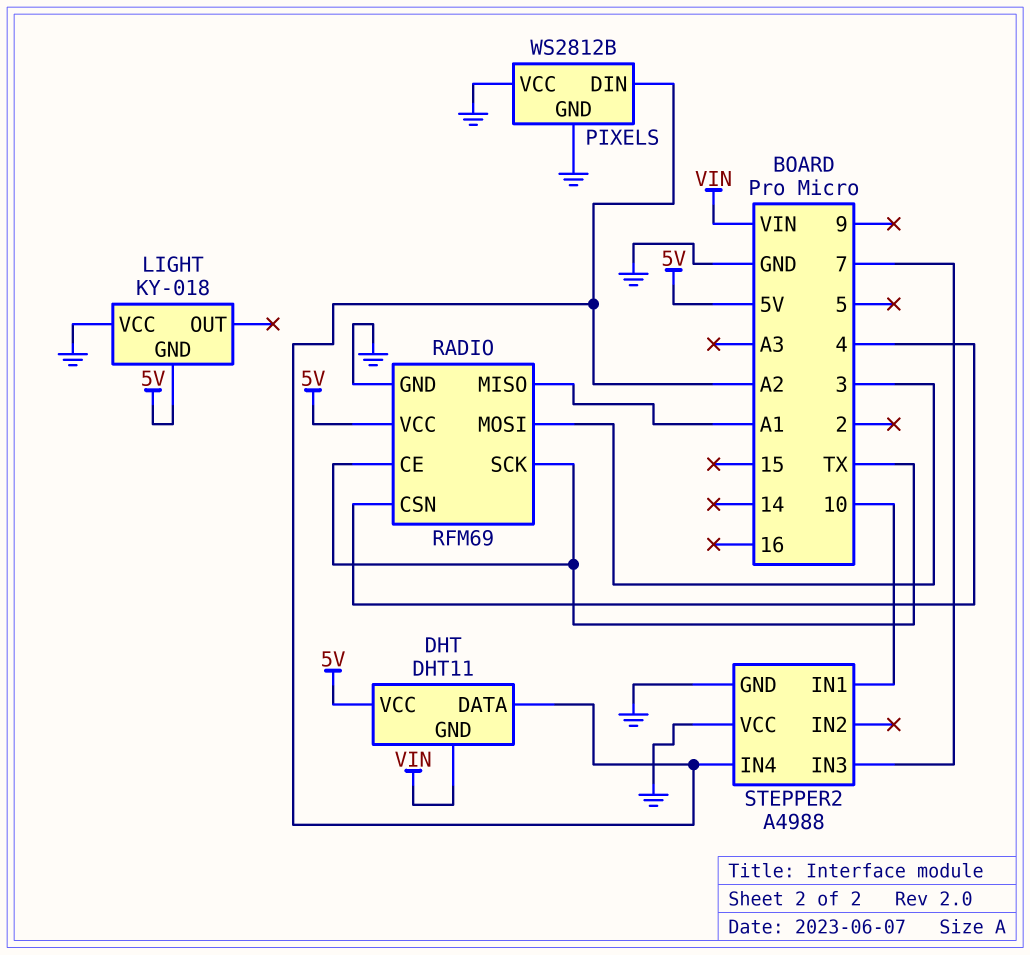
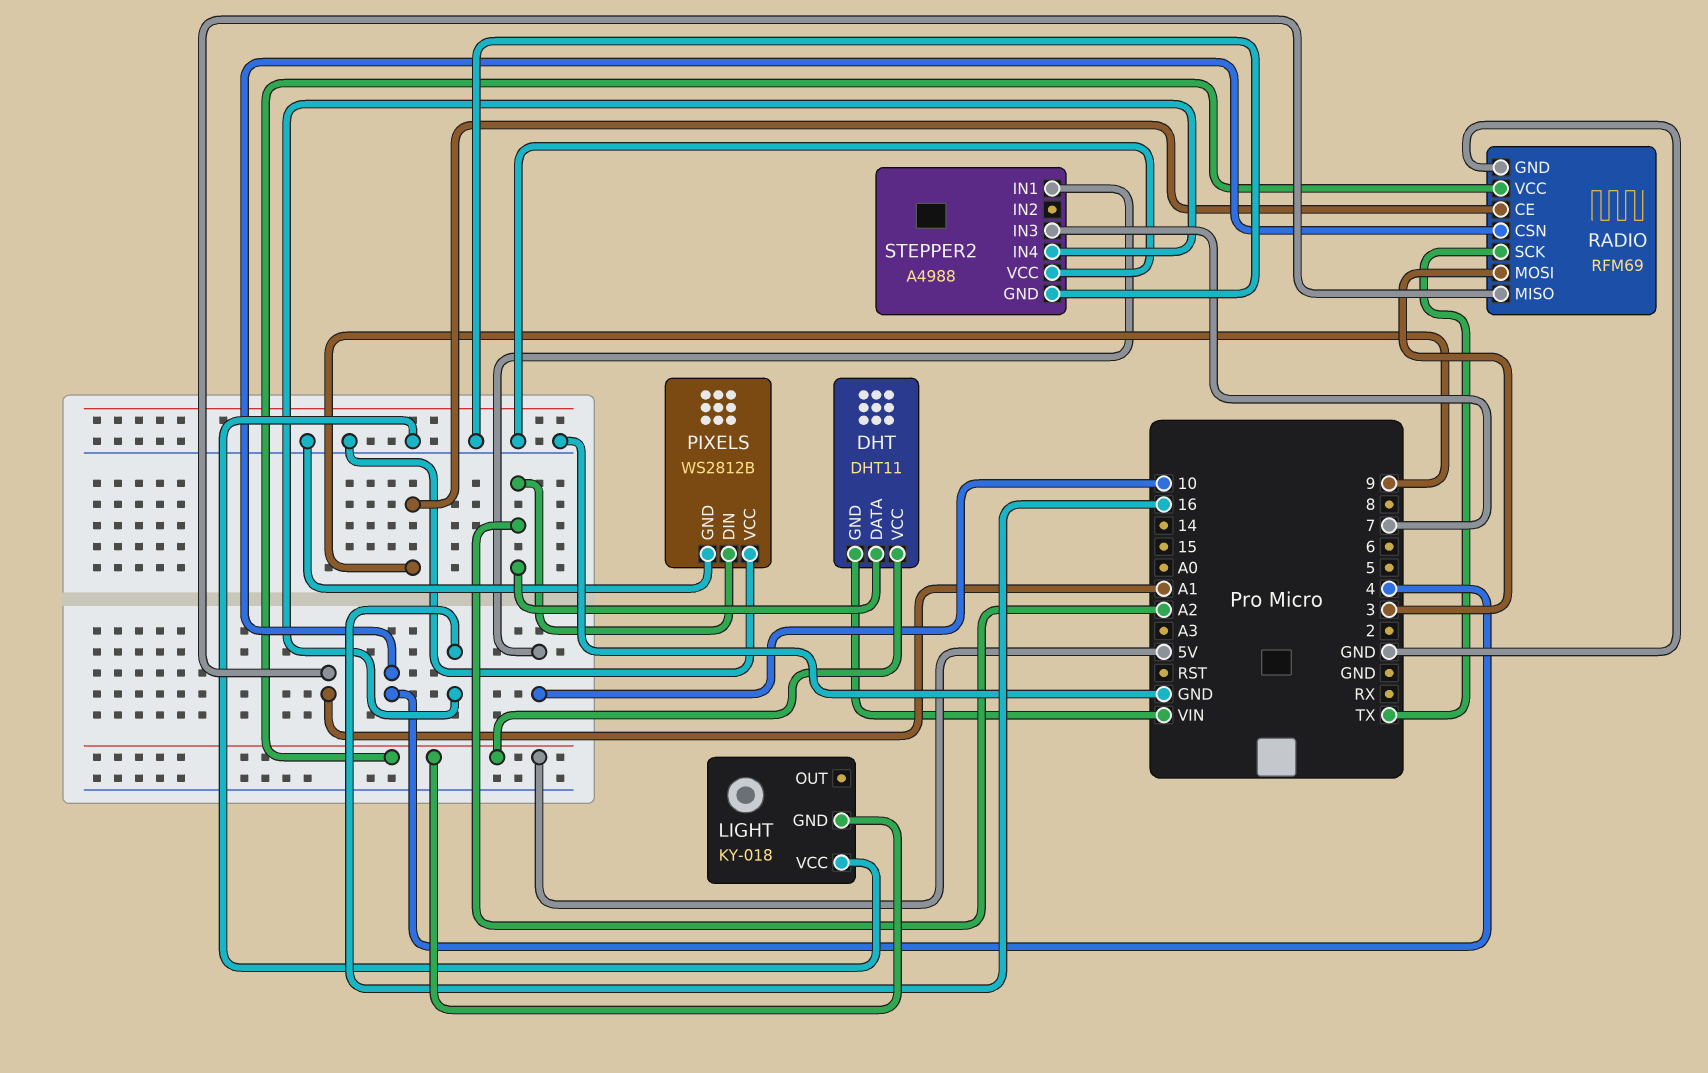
RADIO pin CE: TX -> 9
STEPPER2 pin IN4: A2 -> 16

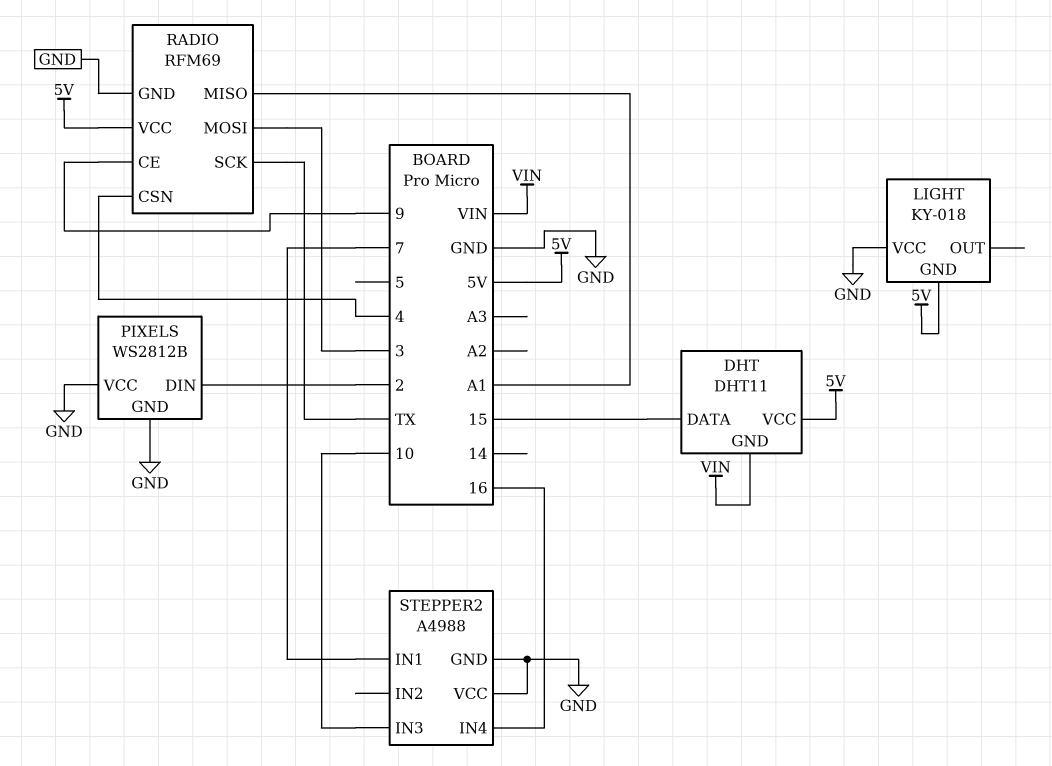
DHT pin DATA: A2 -> 15
PIXELS pin DIN: A2 -> 2
STEPPER2 pin IN1: 10 -> 7
STEPPER2 pin IN3: 7 -> 10

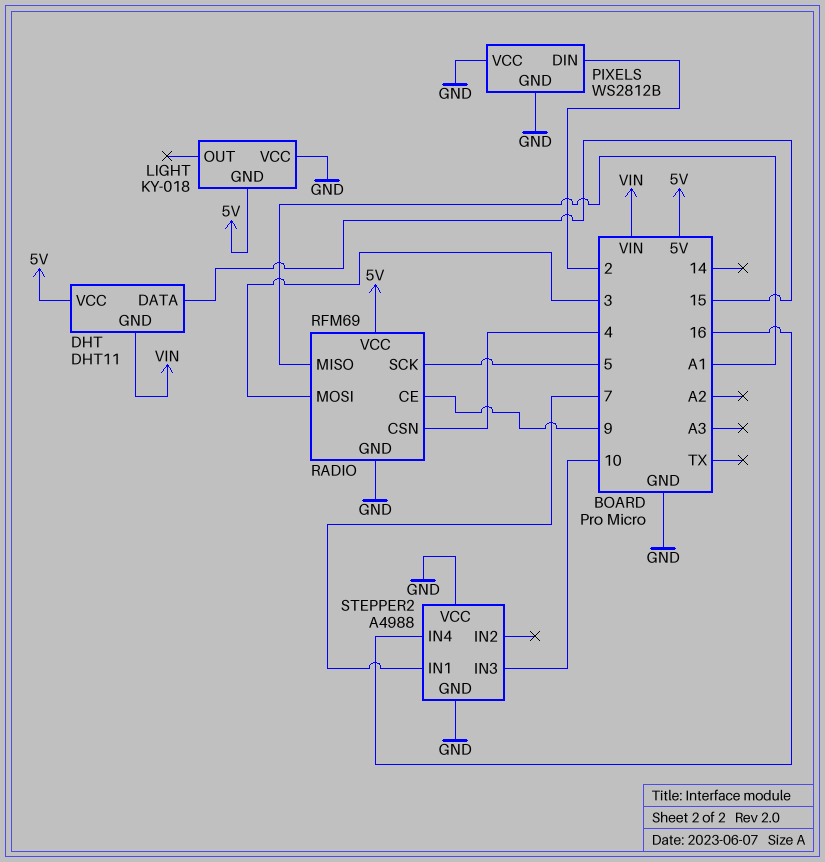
RADIO pin SCK: TX -> 5

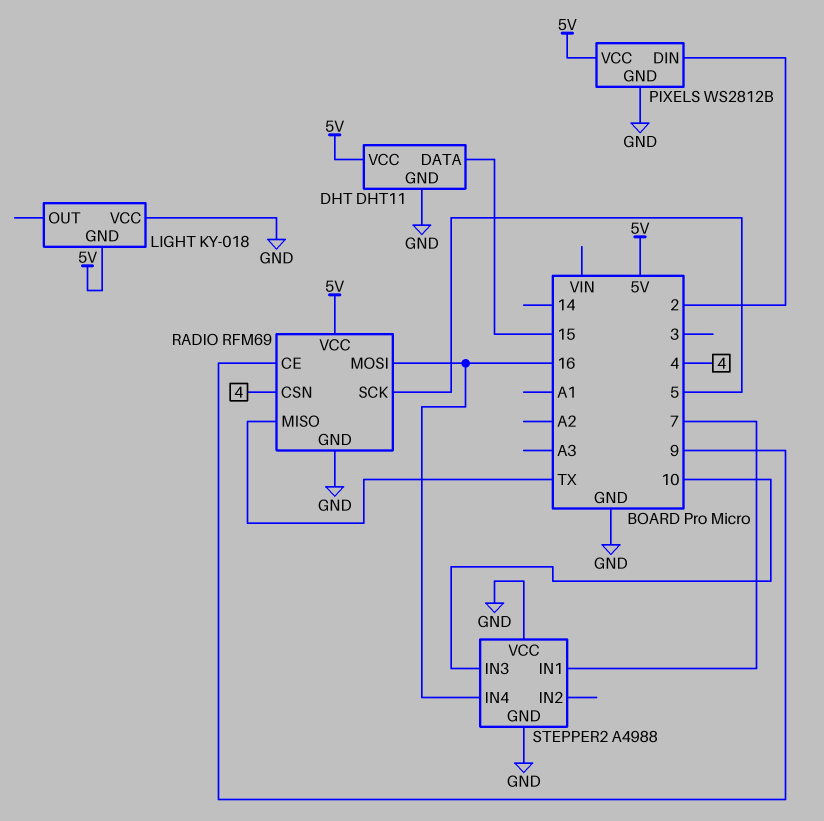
DHT pin GND: VIN -> GND
PIXELS pin VCC: GND -> 5V
RADIO pin MISO: A1 -> TX
RADIO pin MOSI: 3 -> 16

